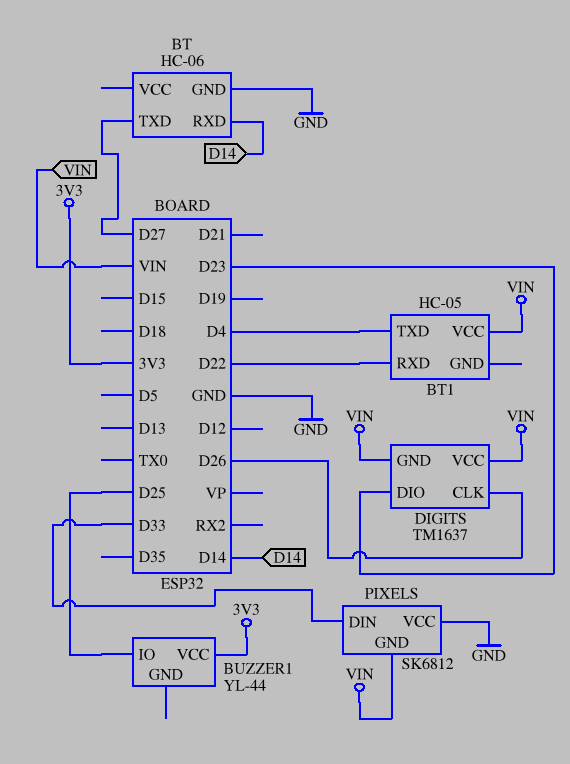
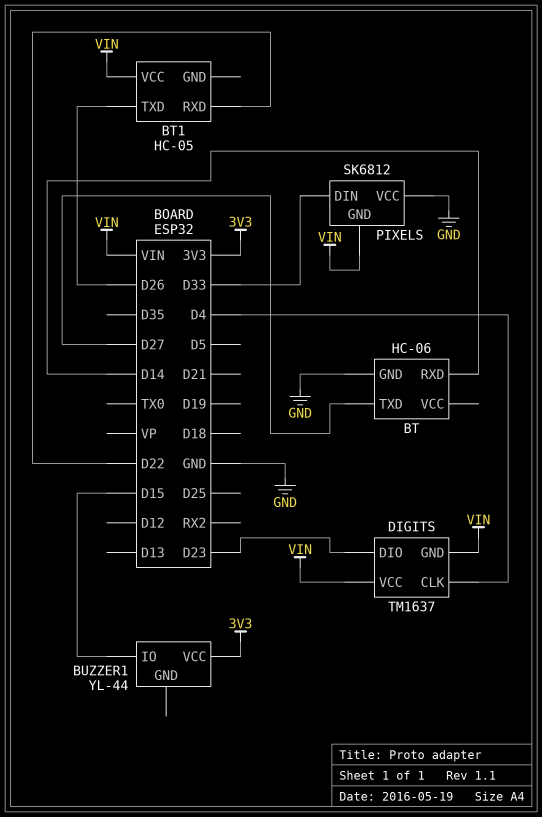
BT1 pin TXD: D4 -> D26
BUZZER1 pin IO: D25 -> D15
DIGITS pin CLK: D26 -> D4

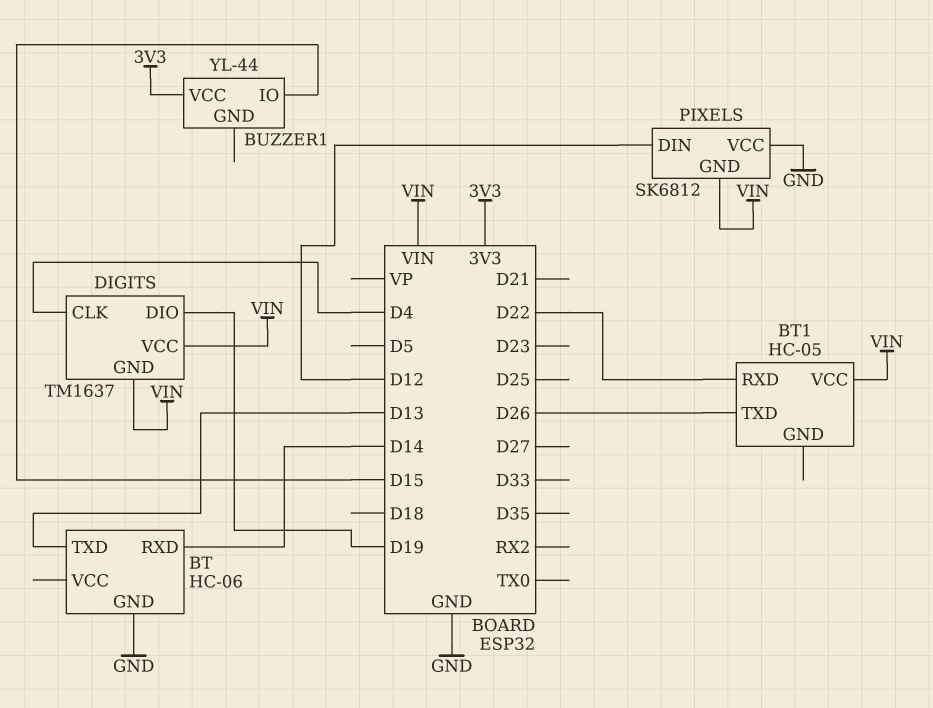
BT pin TXD: D27 -> D13
DIGITS pin DIO: D23 -> D19
PIXELS pin DIN: D33 -> D12

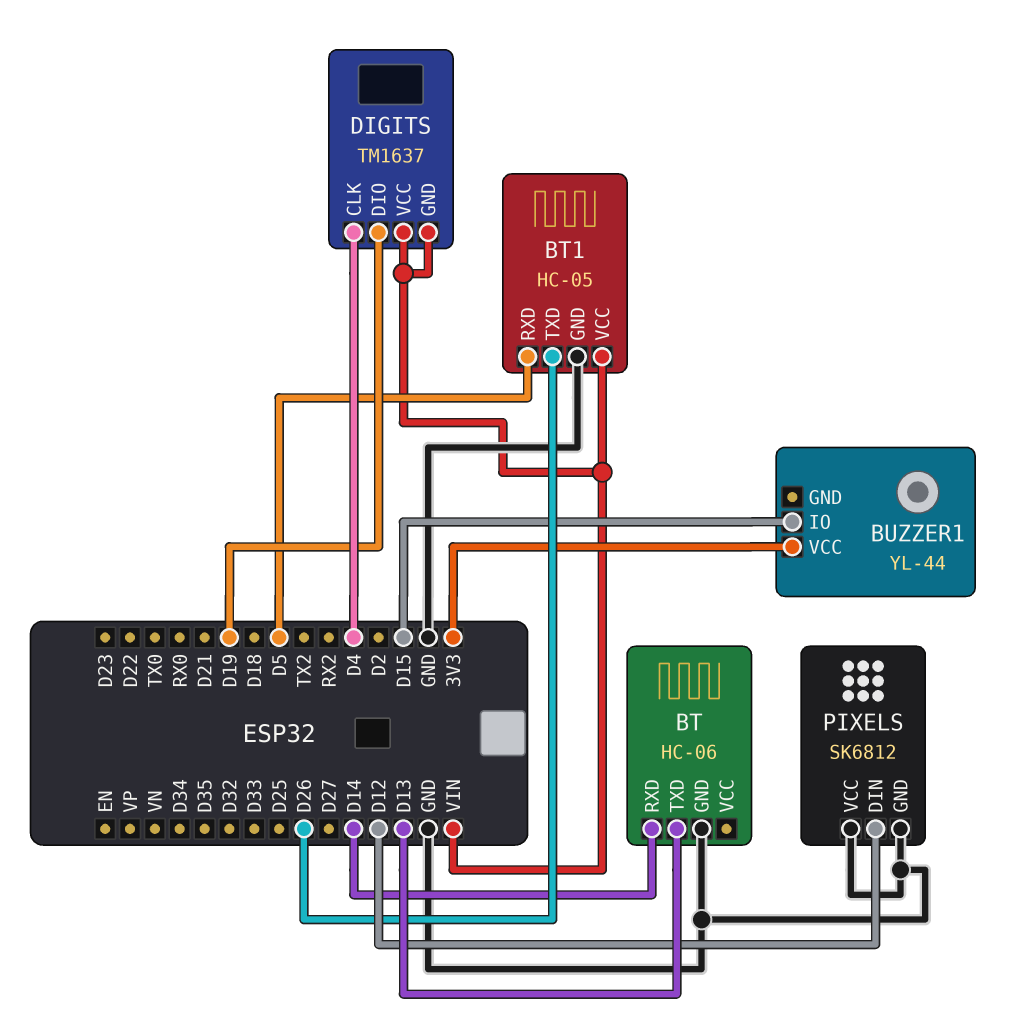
BT1 pin GND: none -> GND
BT1 pin RXD: D22 -> D5
PIXELS pin GND: VIN -> GND

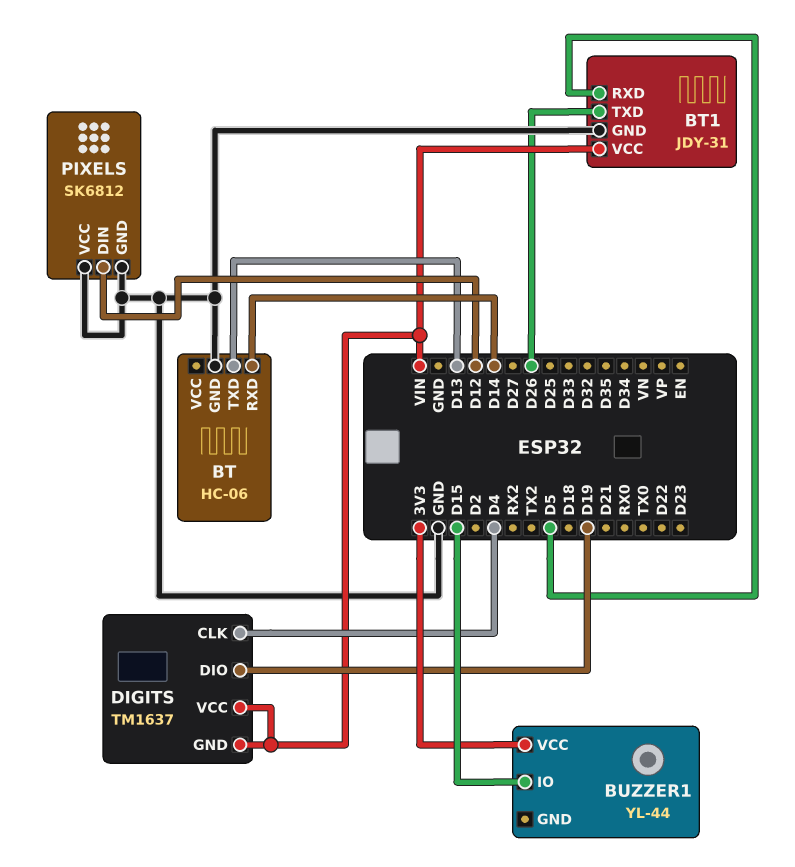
BT1: HC-05 -> JDY-31

